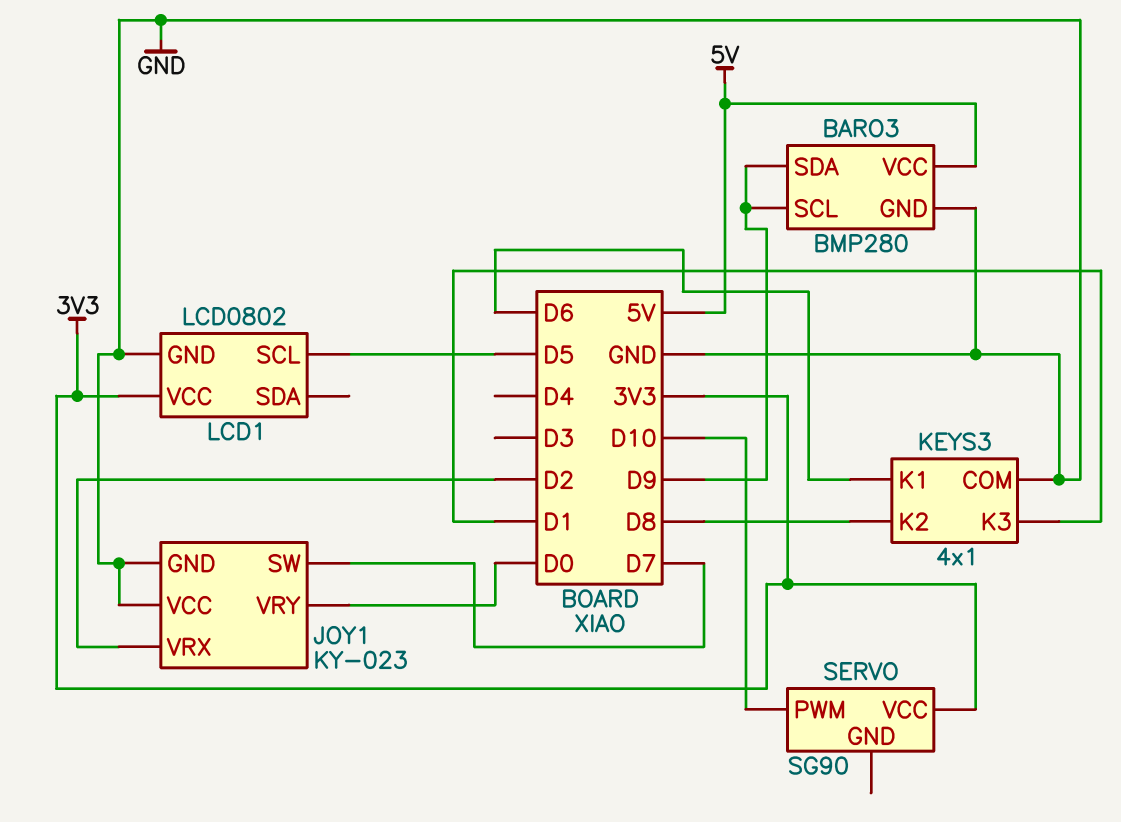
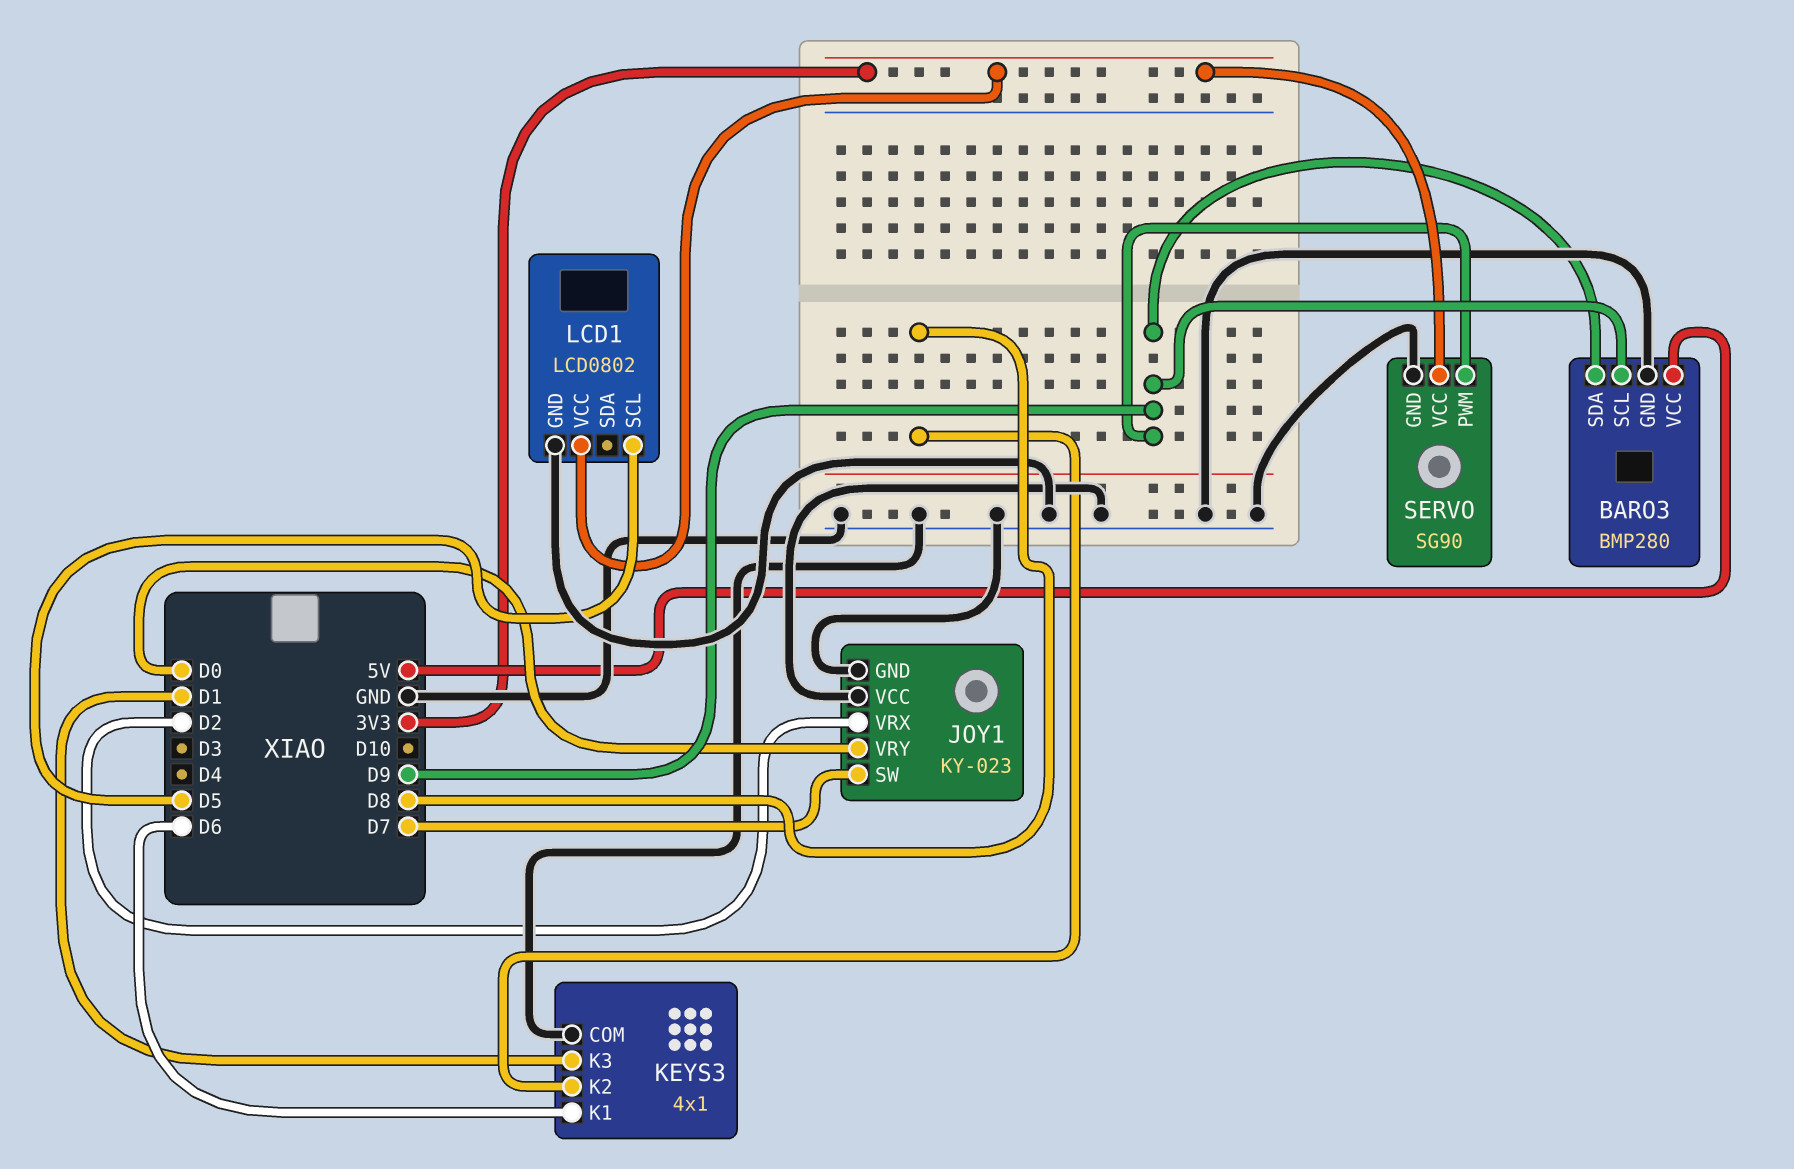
SERVO pin GND: none -> GND
SERVO pin PWM: D10 -> D9

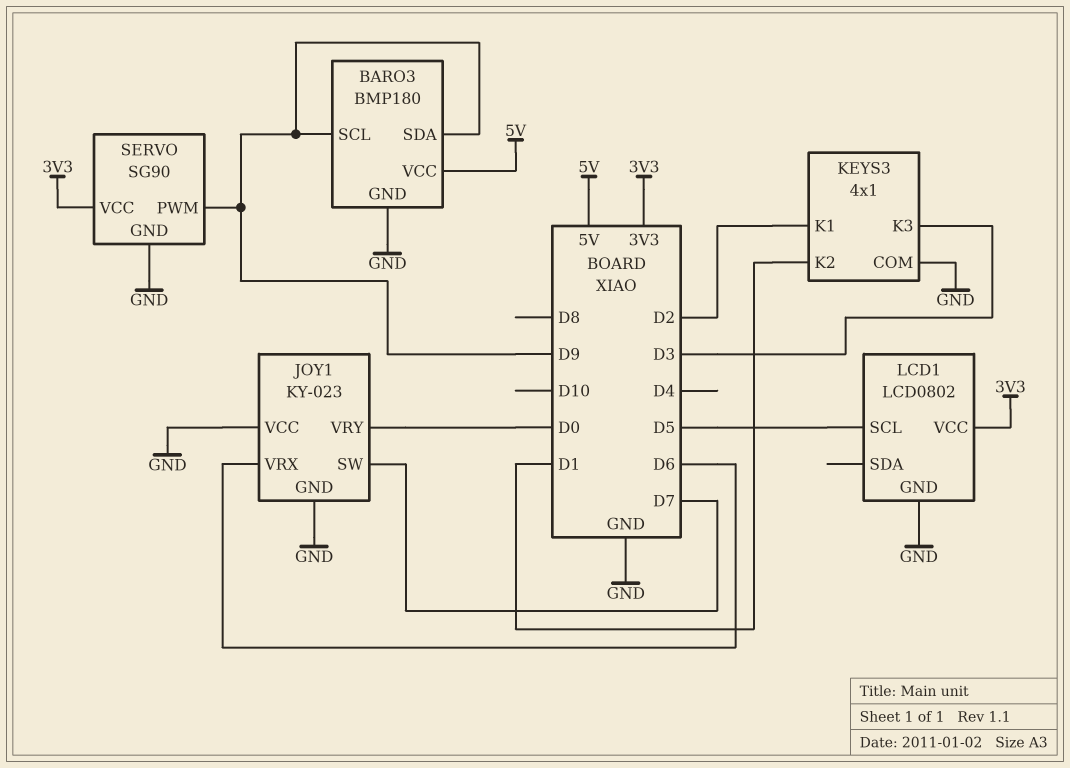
BARO3: BMP280 -> BMP180
JOY1 pin VRX: D2 -> D6
KEYS3 pin K1: D6 -> D2
KEYS3 pin K2: D8 -> D1
KEYS3 pin K3: D1 -> D3

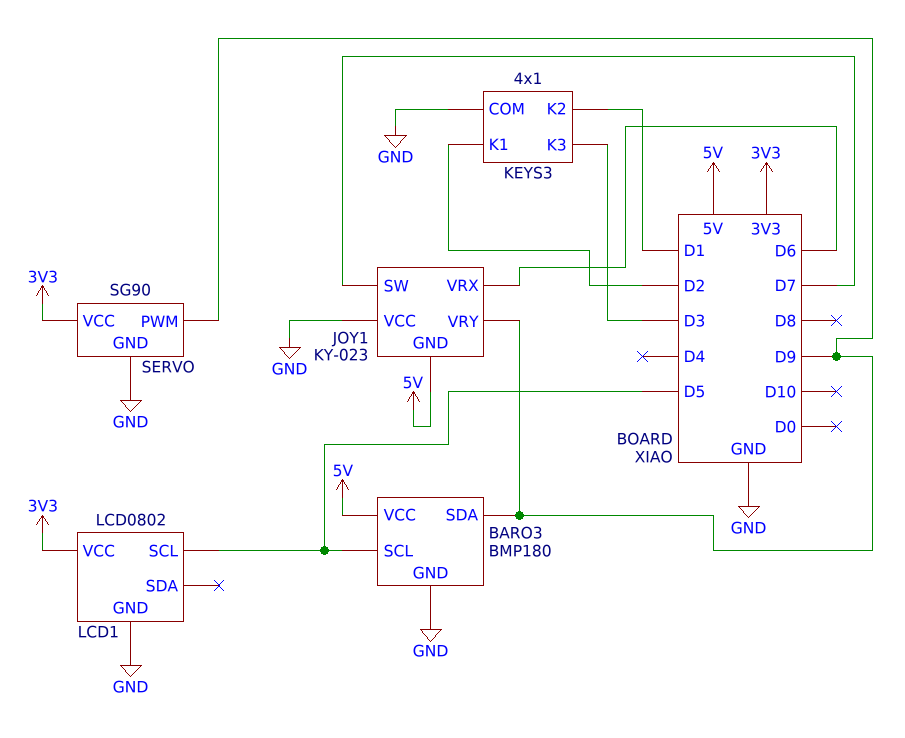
BARO3 pin SCL: D9 -> D5
JOY1 pin GND: GND -> 5V
JOY1 pin VRY: D0 -> D9

